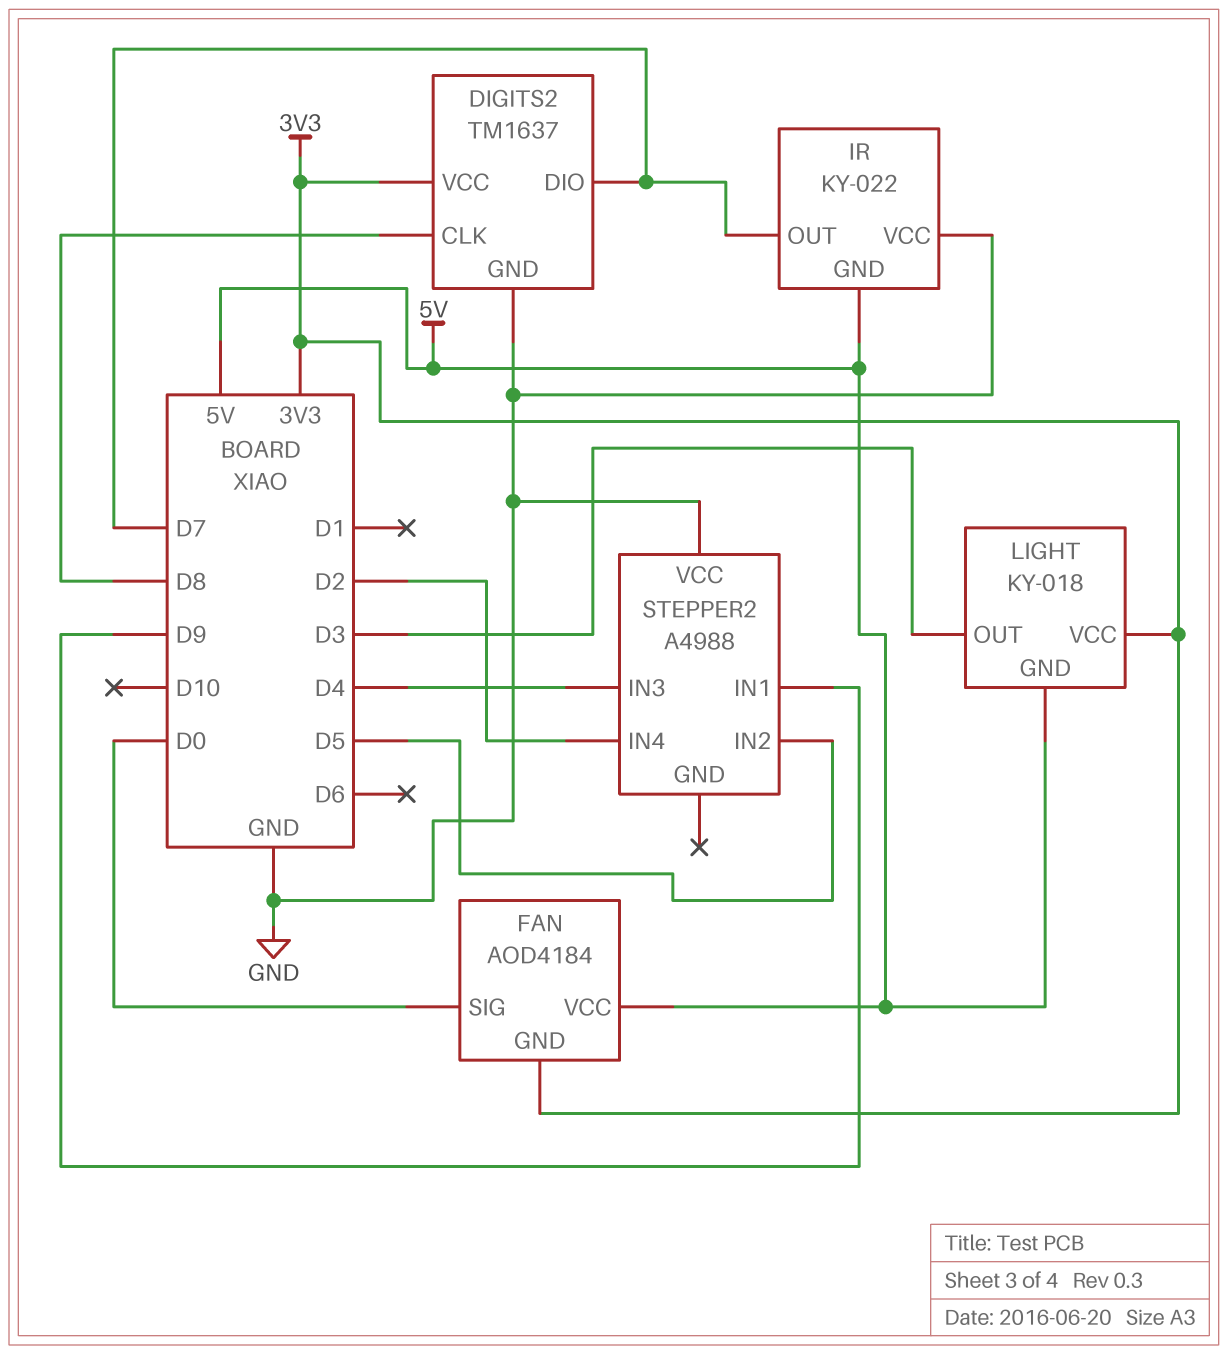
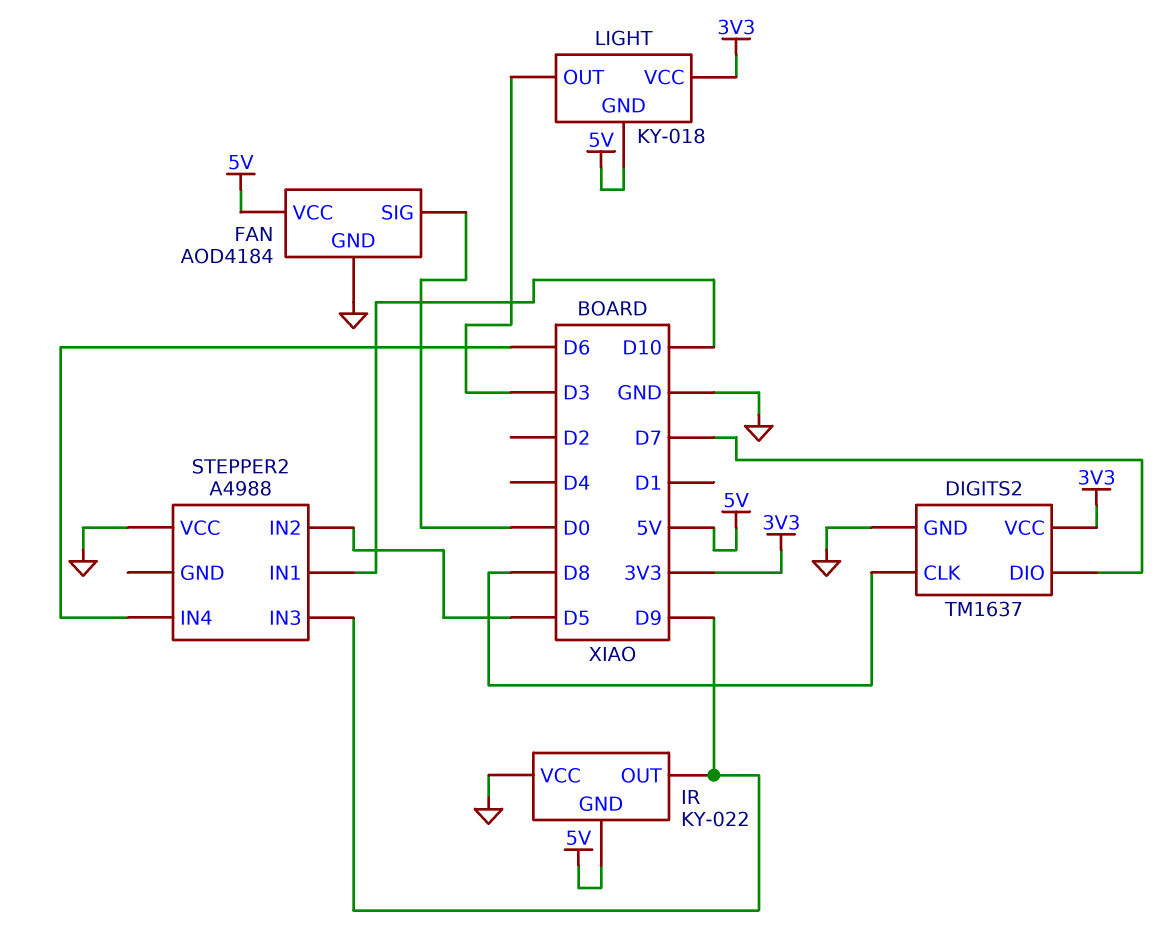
FAN pin GND: 3V3 -> GND
IR pin OUT: D7 -> D9
STEPPER2 pin IN1: D9 -> D10
STEPPER2 pin IN3: D4 -> D9
STEPPER2 pin IN4: D2 -> D6

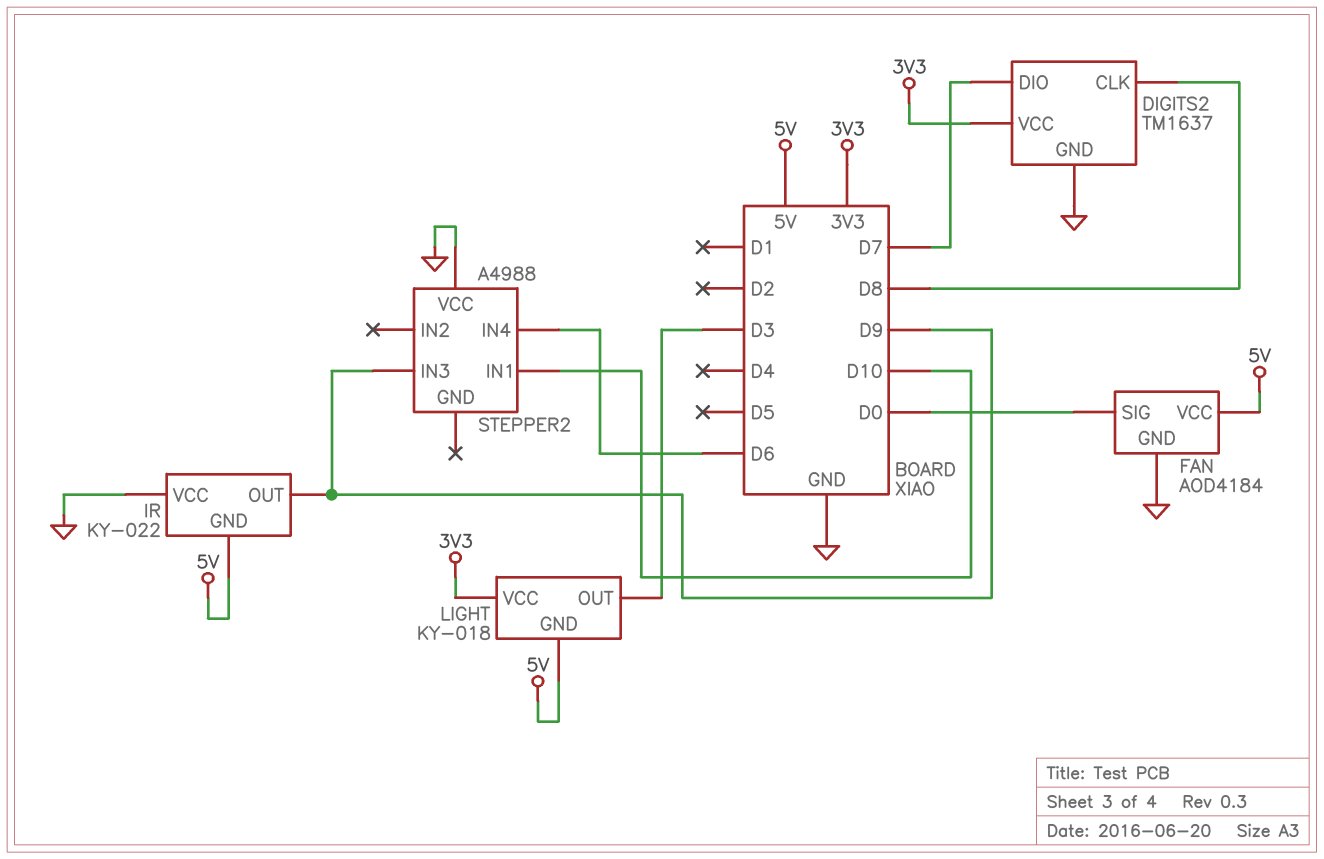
STEPPER2 pin IN2: D5 -> none

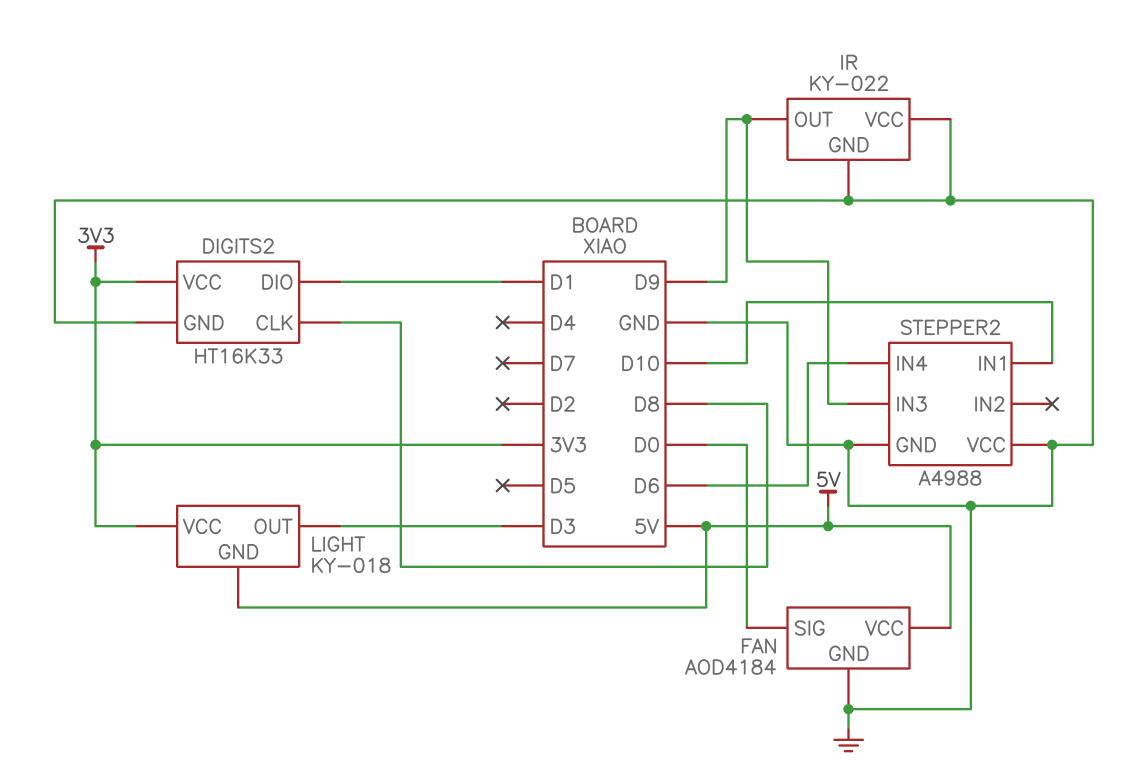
DIGITS2: TM1637 -> HT16K33
DIGITS2 pin DIO: D7 -> D1
IR pin GND: 5V -> GND
STEPPER2 pin GND: none -> GND

